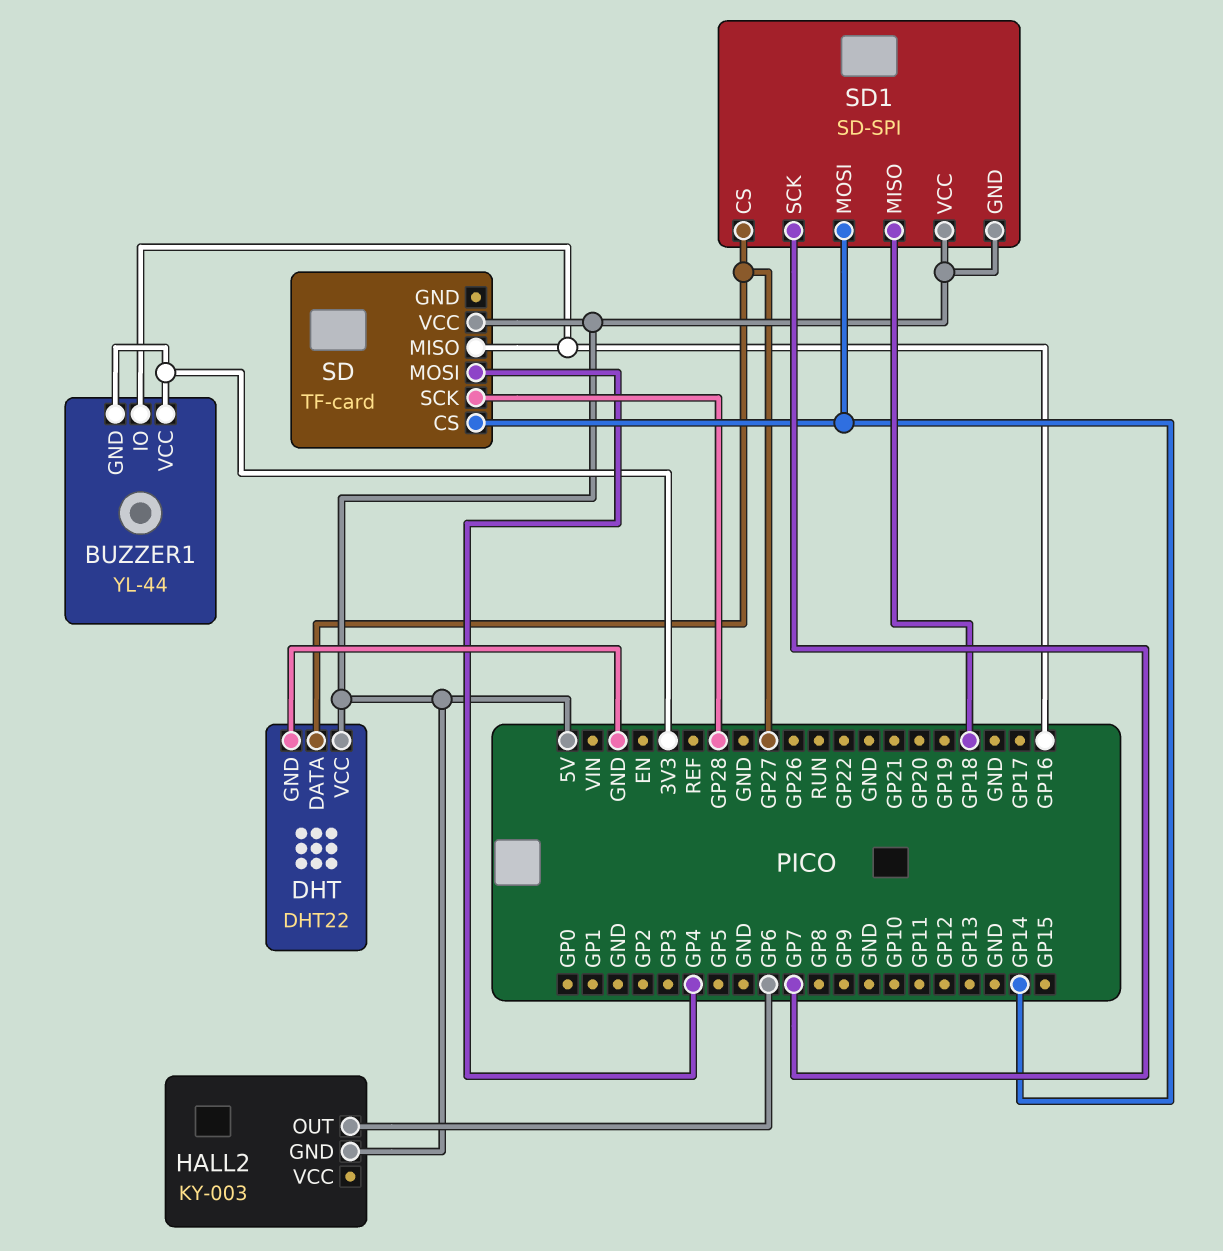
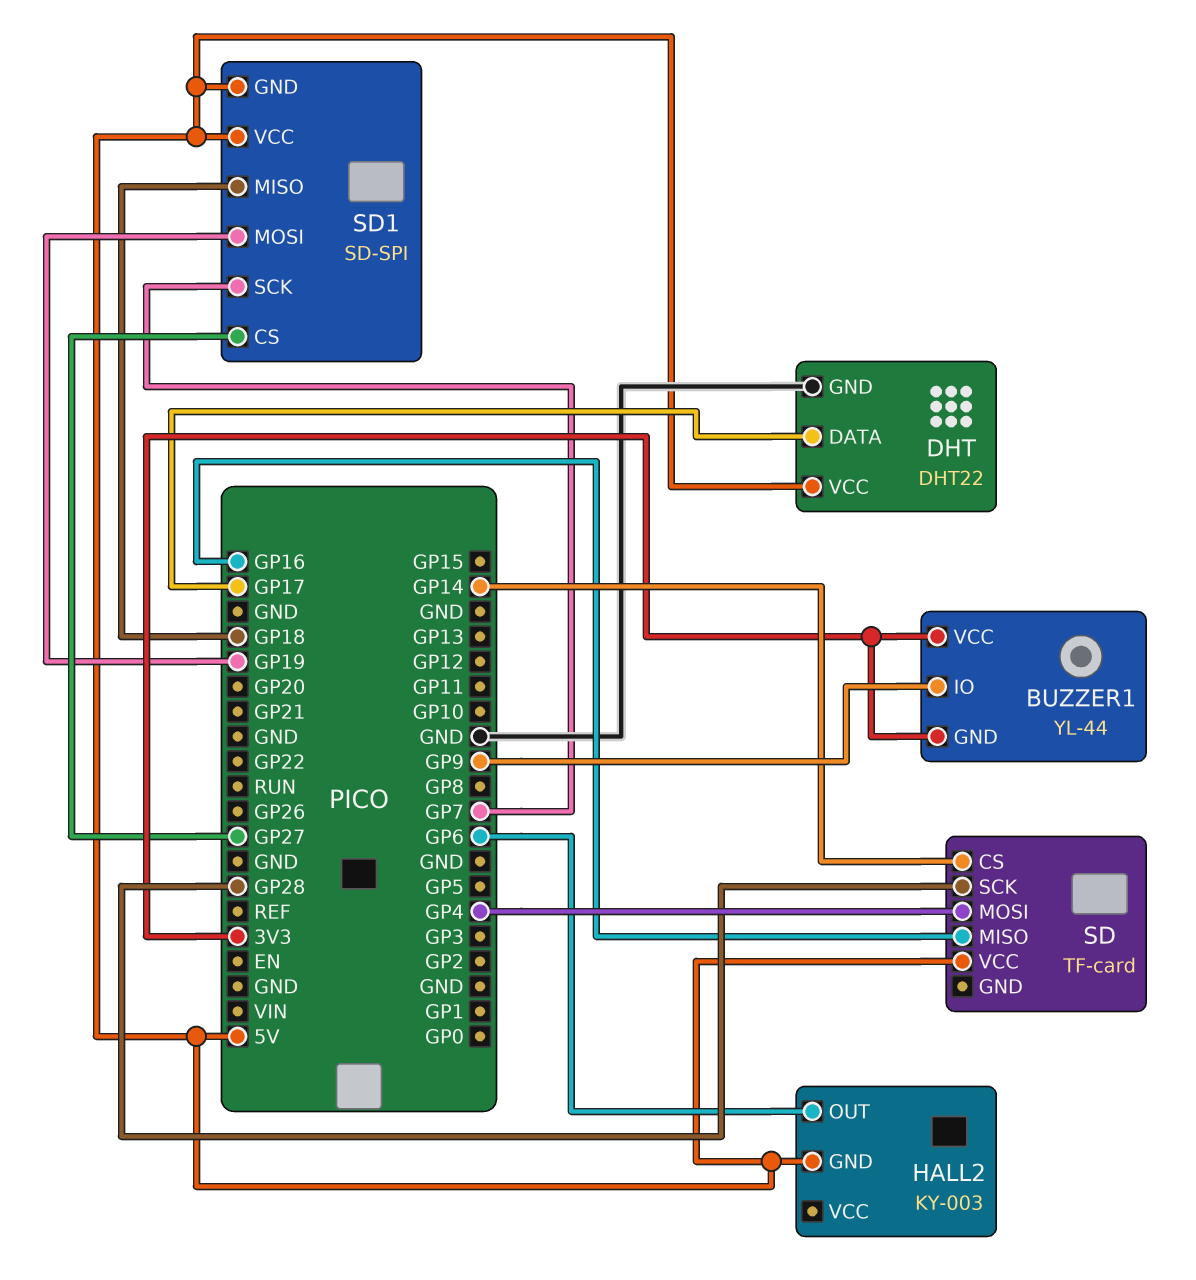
BUZZER1 pin IO: GP16 -> GP9
DHT pin DATA: GP27 -> GP17
SD1 pin MOSI: GP14 -> GP19

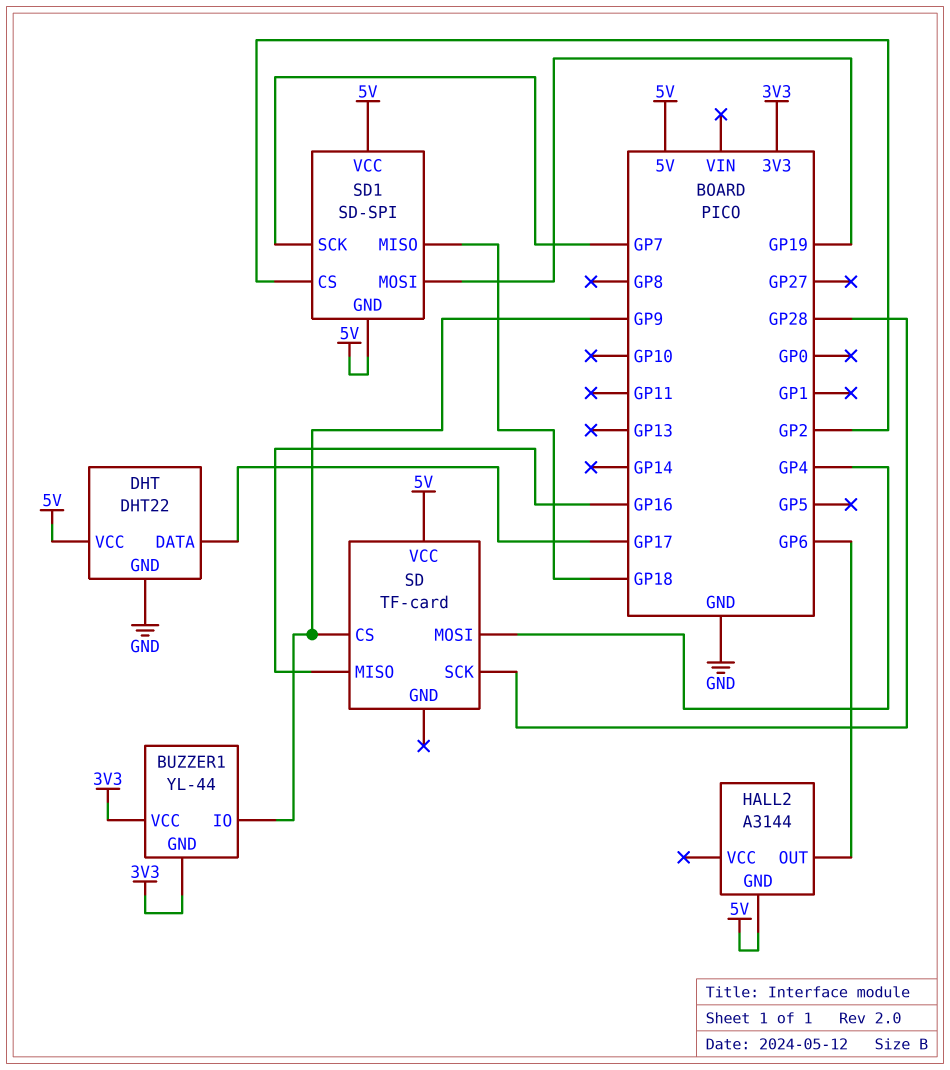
HALL2: KY-003 -> A3144
SD pin CS: GP14 -> GP9
SD1 pin CS: GP27 -> GP2

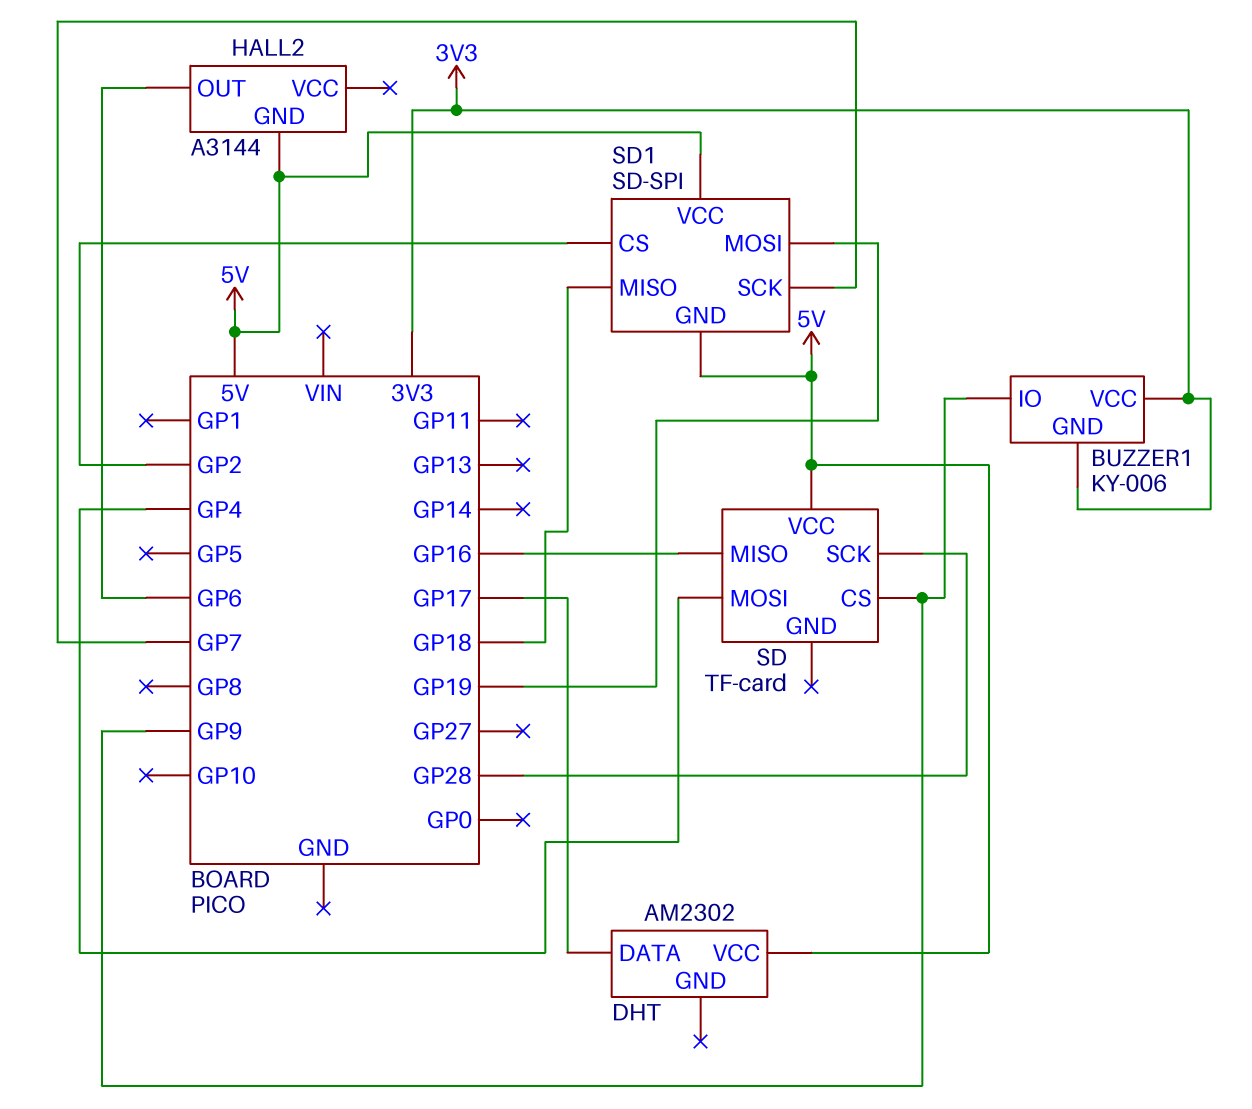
BUZZER1: YL-44 -> KY-006
DHT: DHT22 -> AM2302
DHT pin GND: GND -> none

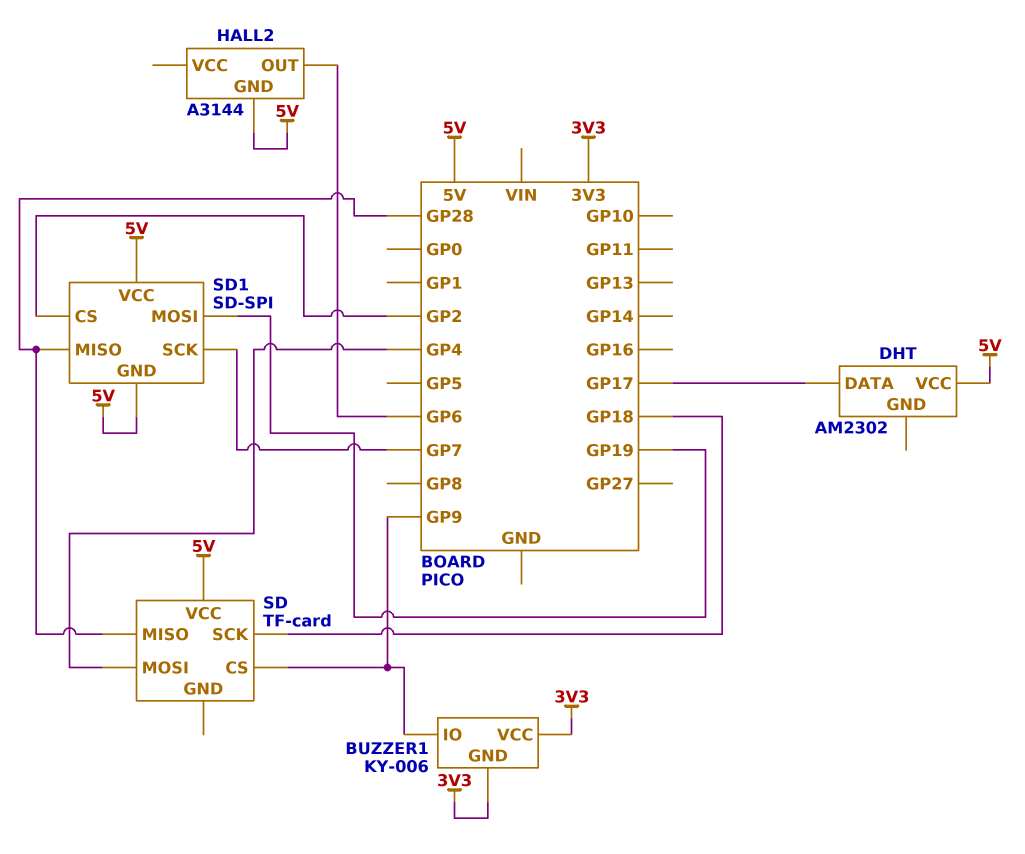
SD pin MISO: GP16 -> GP28
SD pin SCK: GP28 -> GP18
SD1 pin MISO: GP18 -> GP28

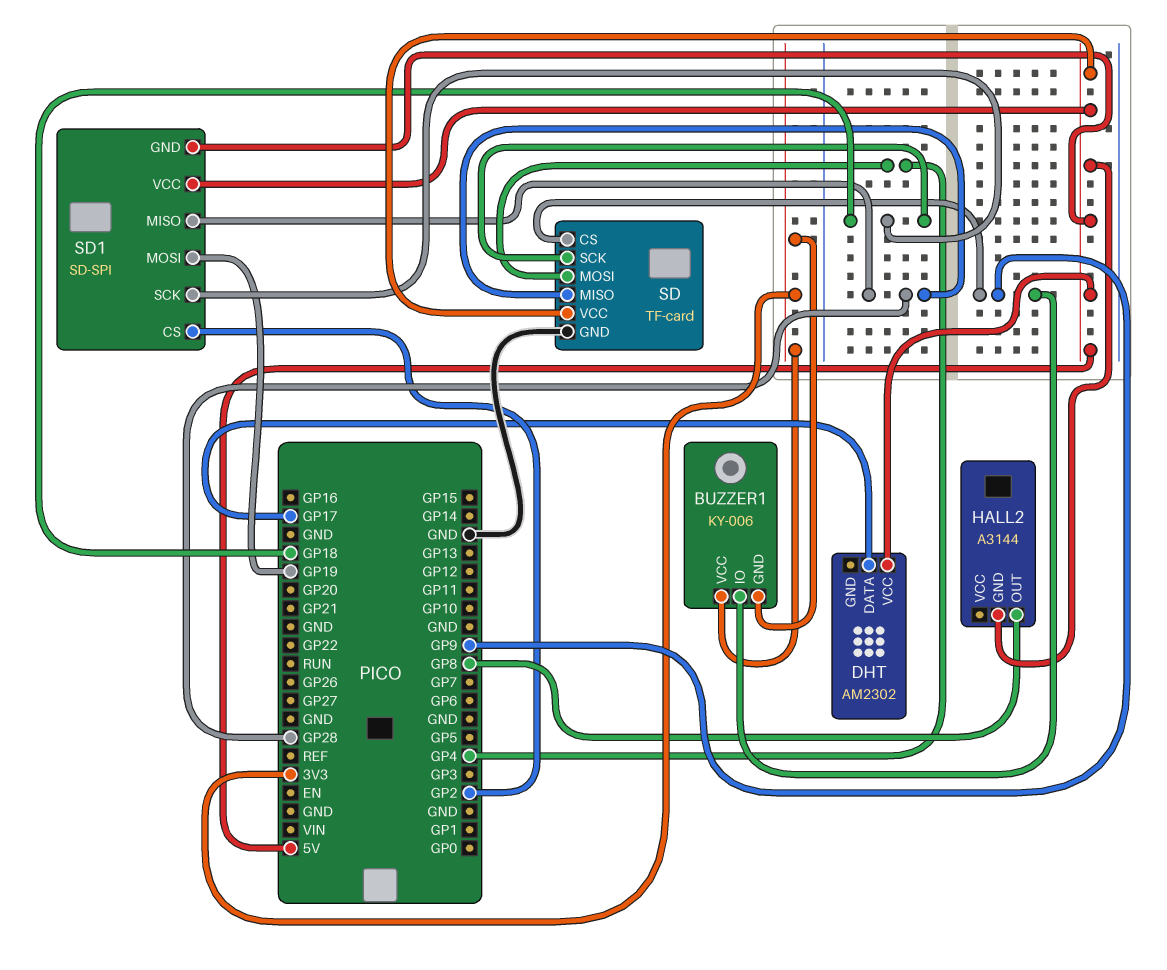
HALL2 pin OUT: GP6 -> GP8
SD pin GND: none -> GND
SD1 pin SCK: GP7 -> GP18

